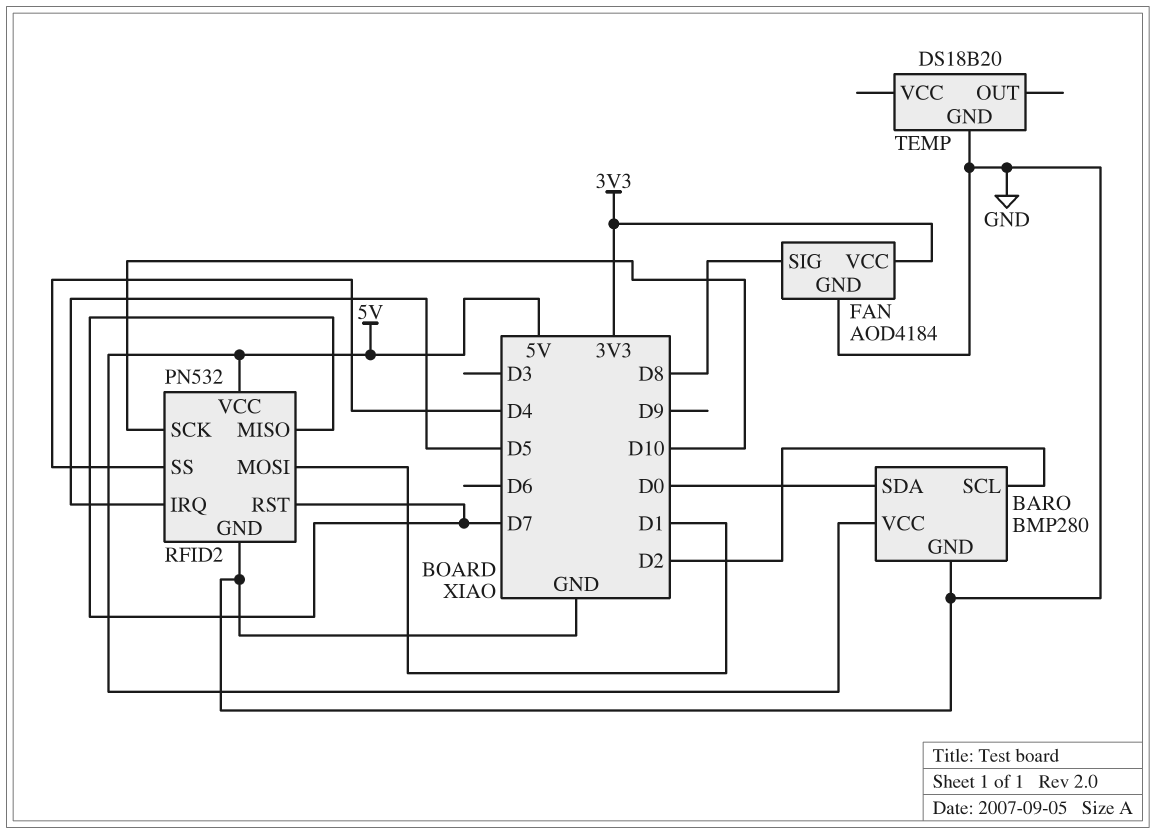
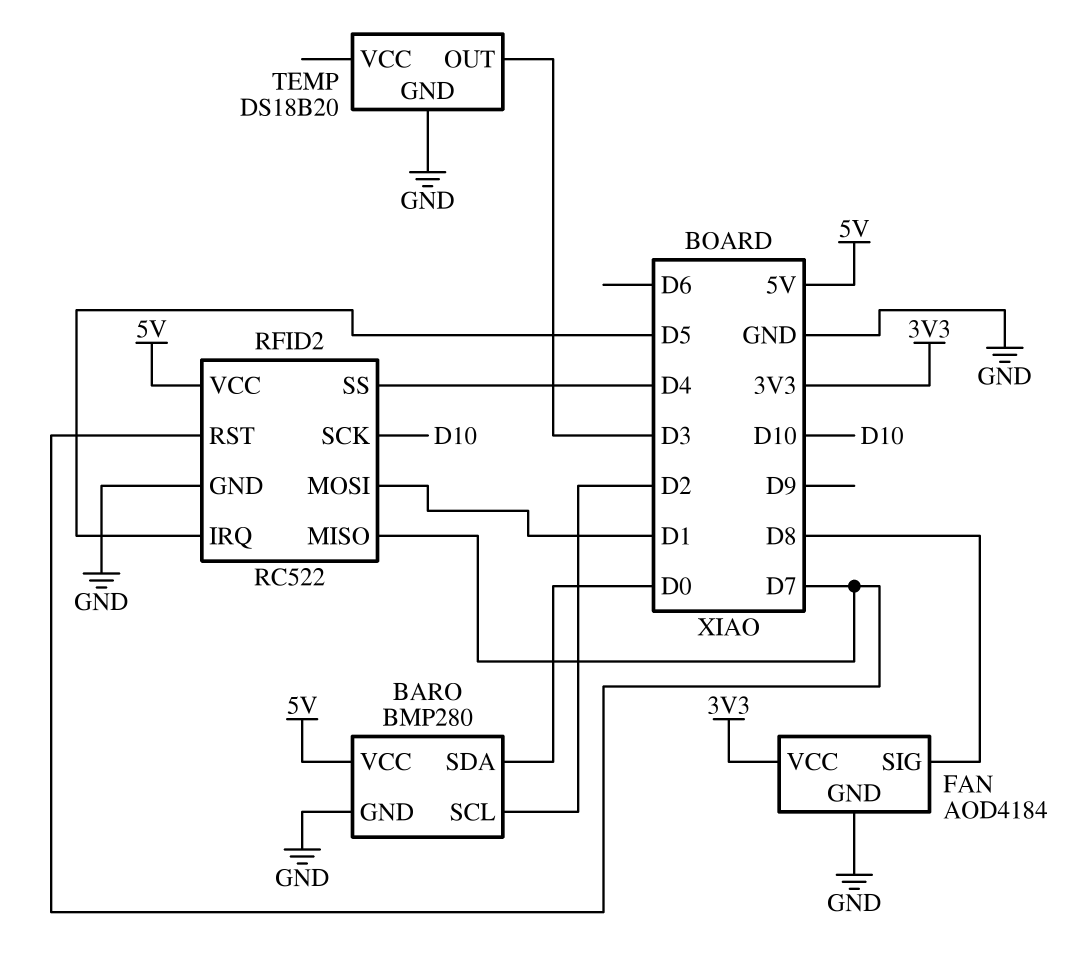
RFID2: PN532 -> RC522
TEMP pin OUT: none -> D3

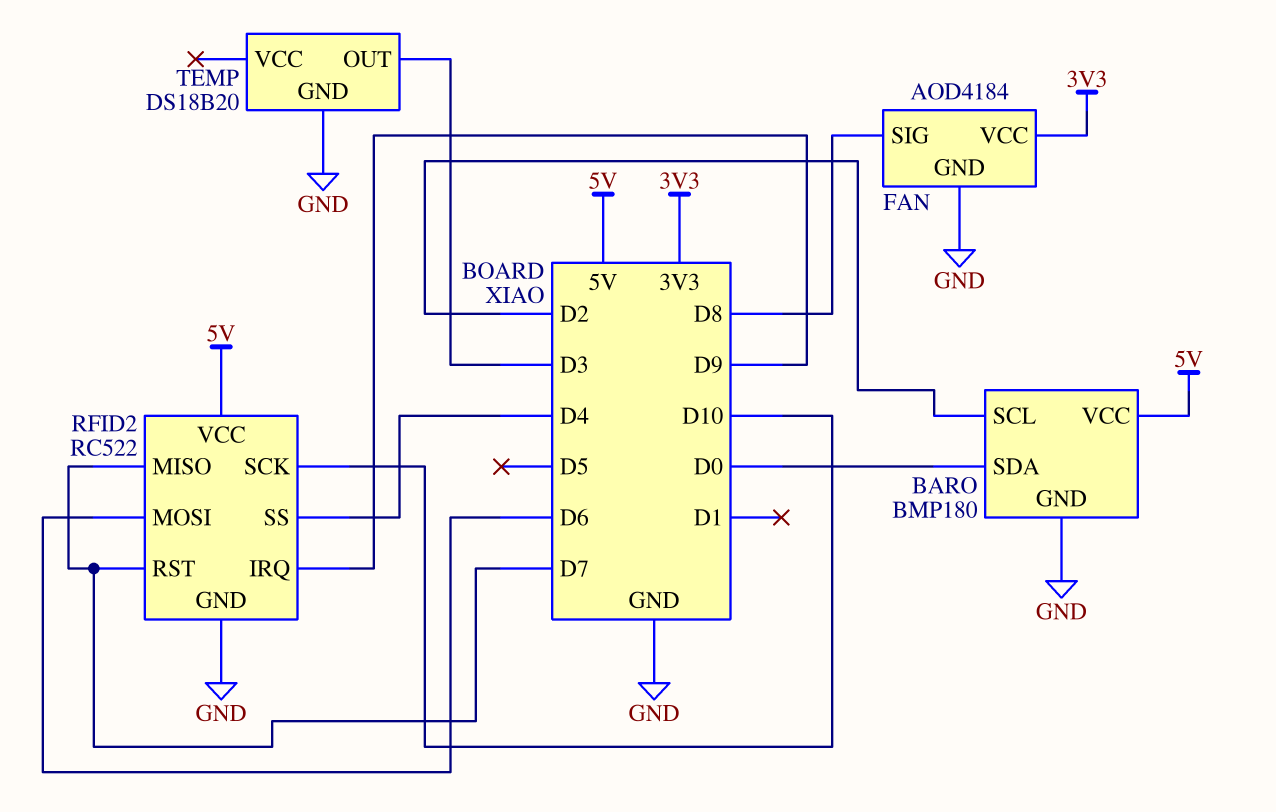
BARO: BMP280 -> BMP180
RFID2 pin IRQ: D5 -> D9
RFID2 pin MOSI: D1 -> D6

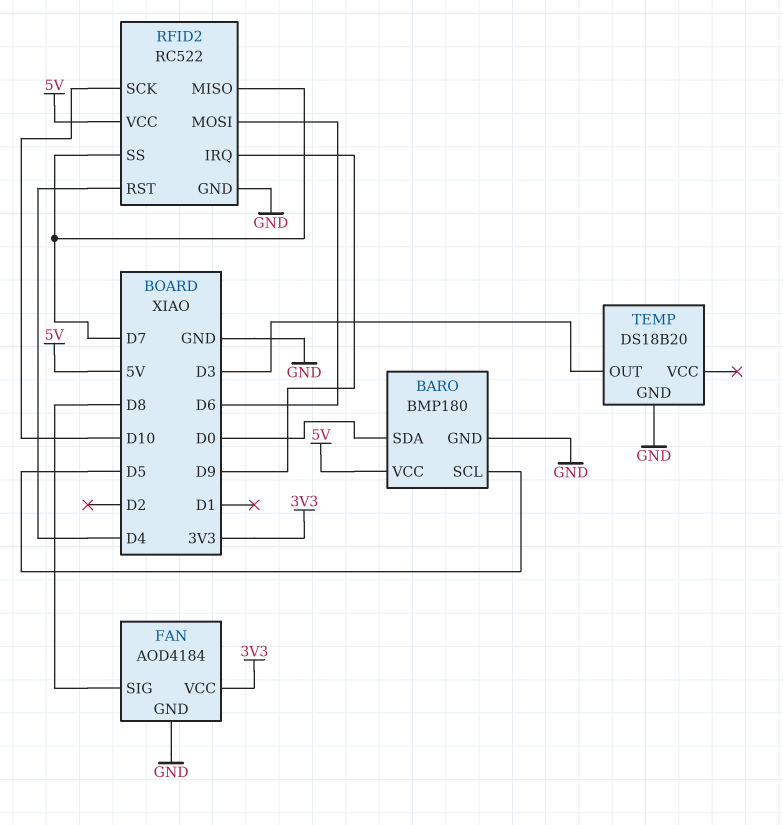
BARO pin SCL: D2 -> D5
RFID2 pin RST: D7 -> D4
RFID2 pin SS: D4 -> D7

